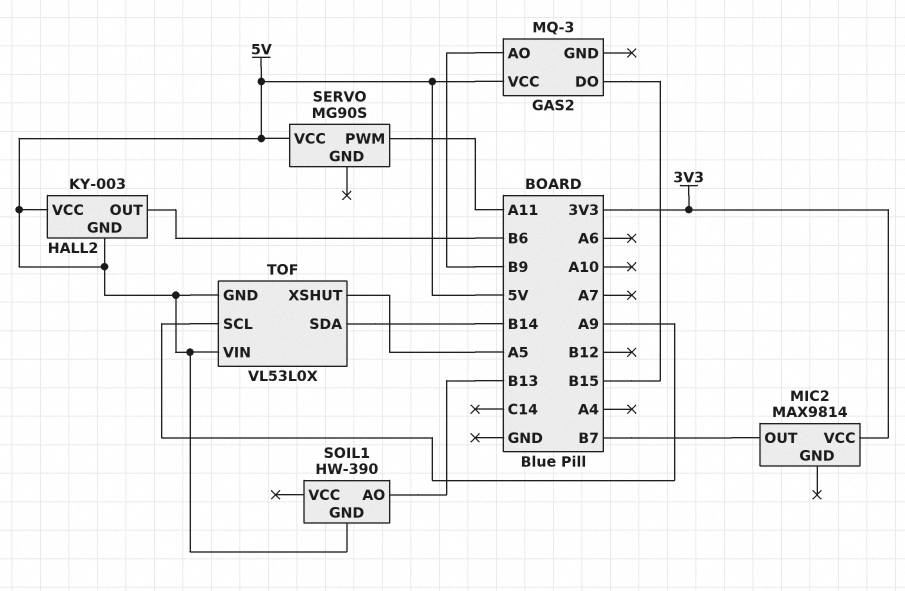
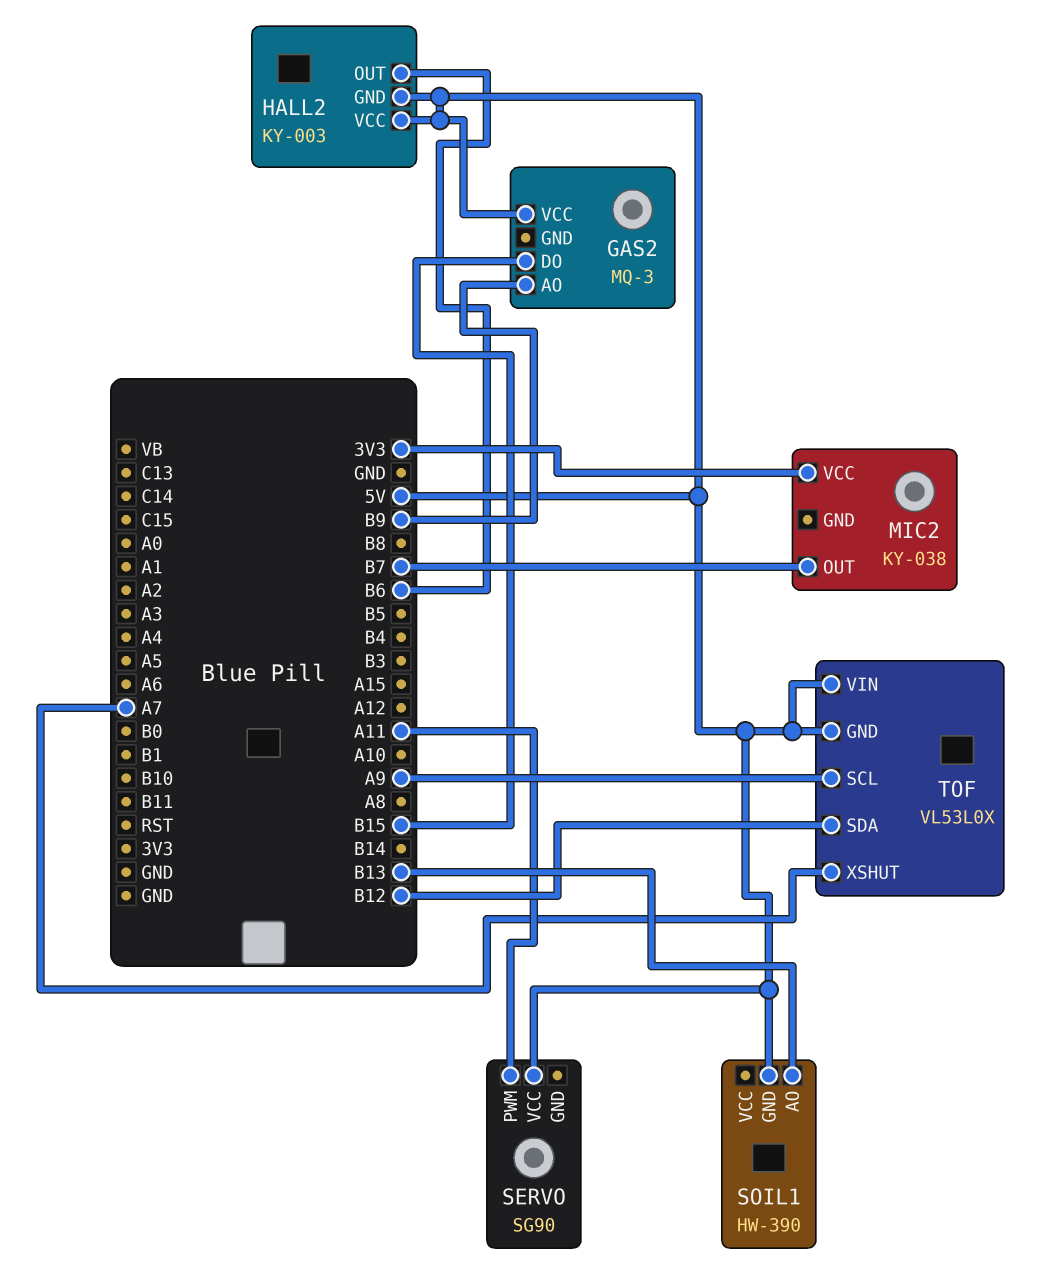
MIC2: MAX9814 -> KY-038
SERVO: MG90S -> SG90
TOF pin SDA: B14 -> B12
TOF pin XSHUT: A5 -> A7

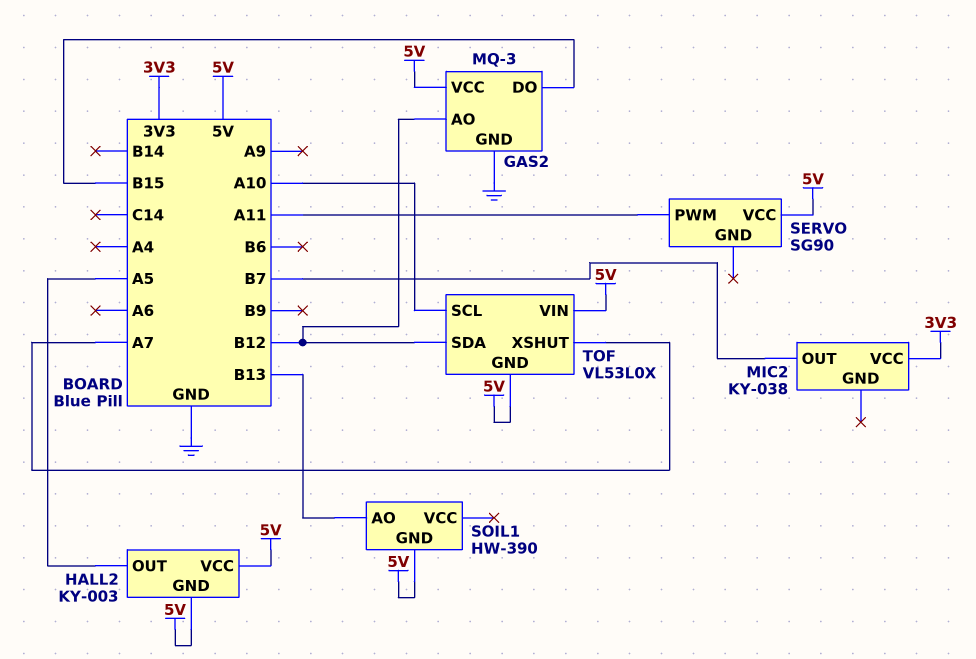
GAS2 pin AO: B9 -> B12
GAS2 pin GND: none -> GND
HALL2 pin OUT: B6 -> A5
TOF pin SCL: A9 -> A10

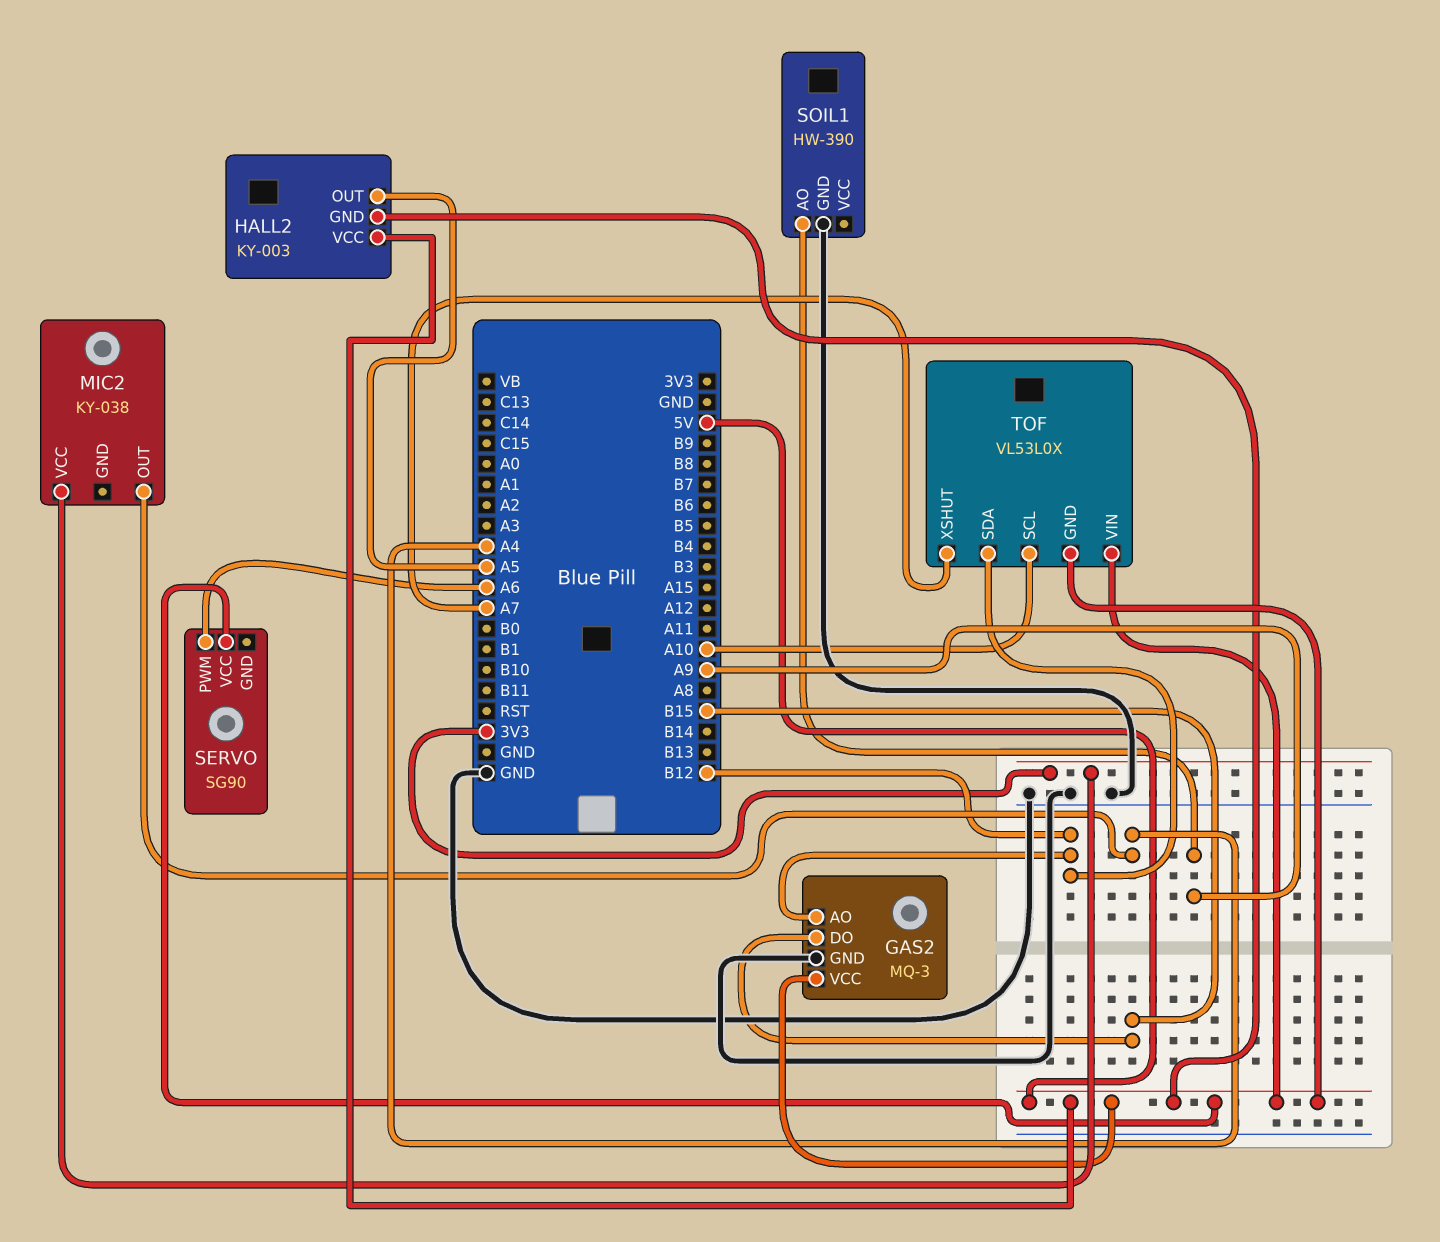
MIC2 pin OUT: B7 -> A4
SERVO pin PWM: A11 -> A6
SOIL1 pin AO: B13 -> A9
SOIL1 pin GND: 5V -> GND

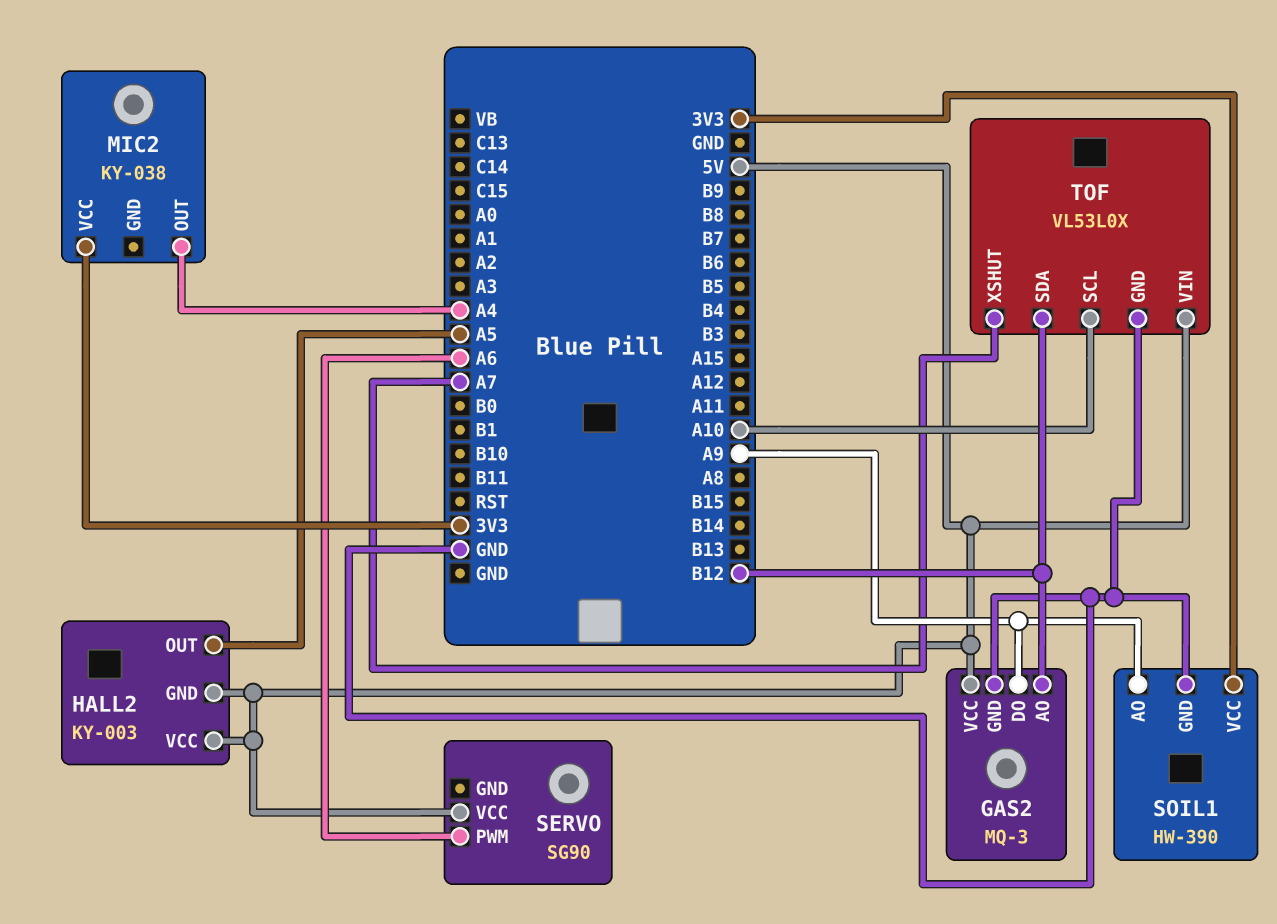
GAS2 pin DO: B15 -> A9
SOIL1 pin VCC: none -> 3V3
TOF pin GND: 5V -> GND

